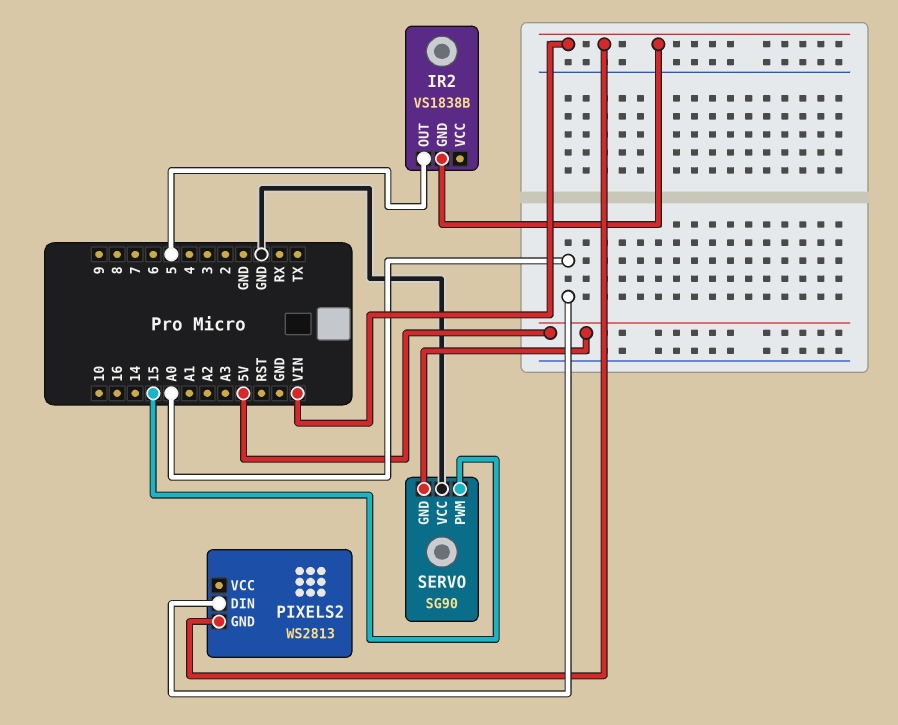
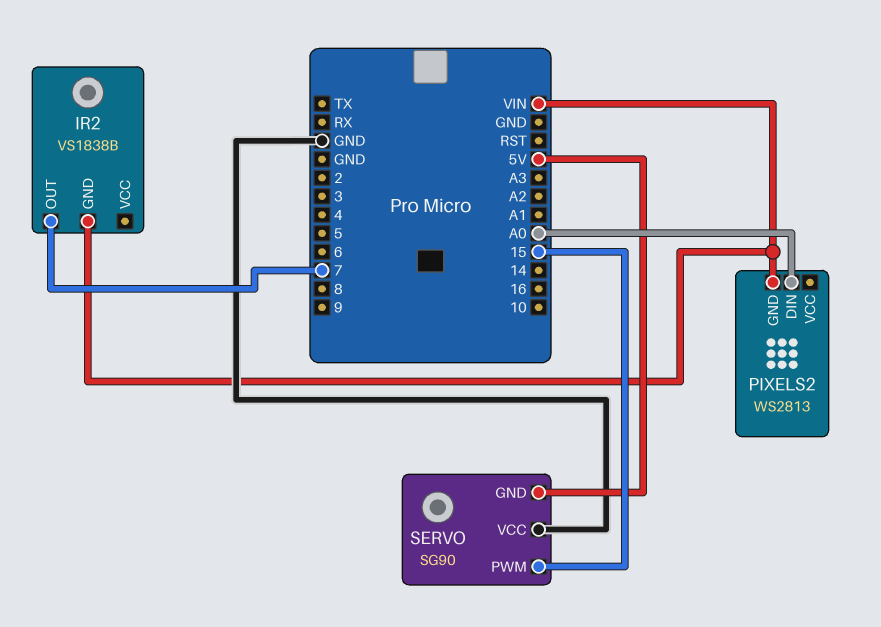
IR2 pin OUT: 5 -> 7

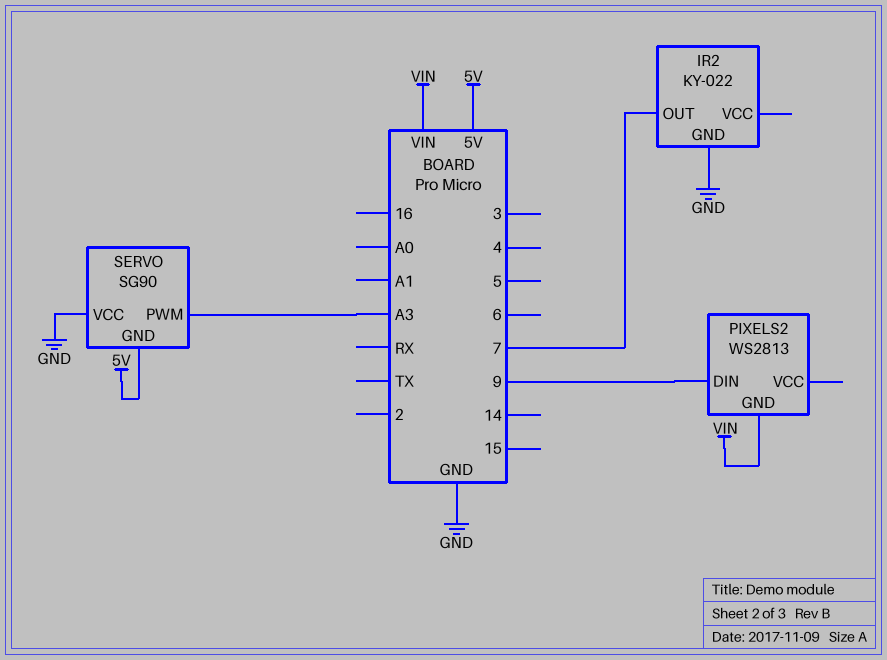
IR2: VS1838B -> KY-022
IR2 pin GND: VIN -> GND
PIXELS2 pin DIN: A0 -> 9
SERVO pin PWM: 15 -> A3

